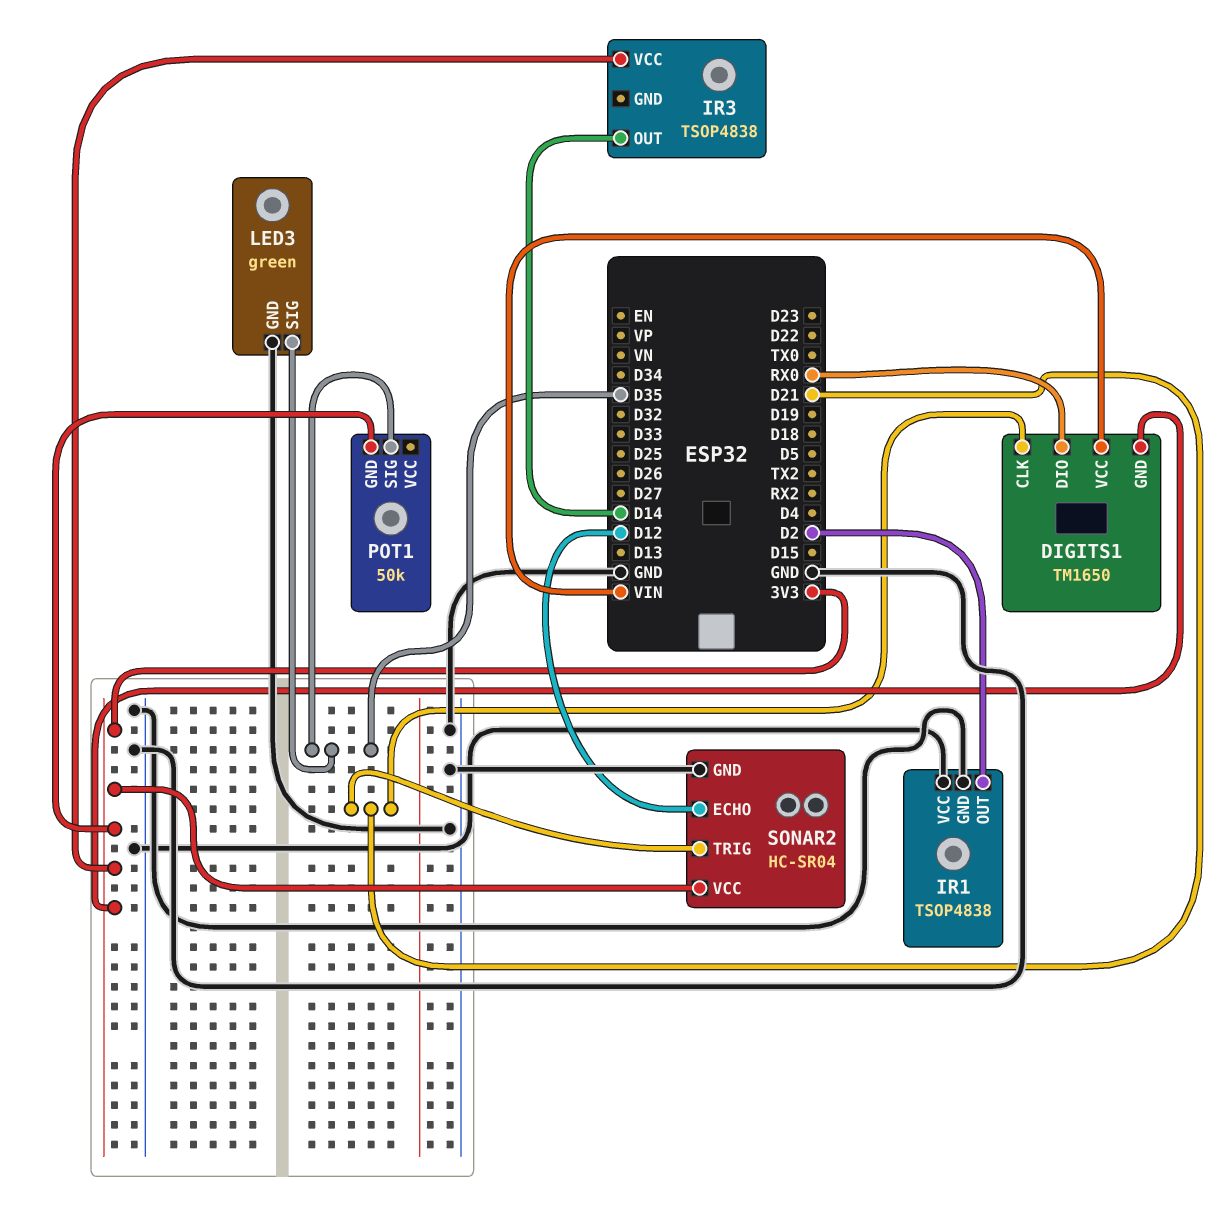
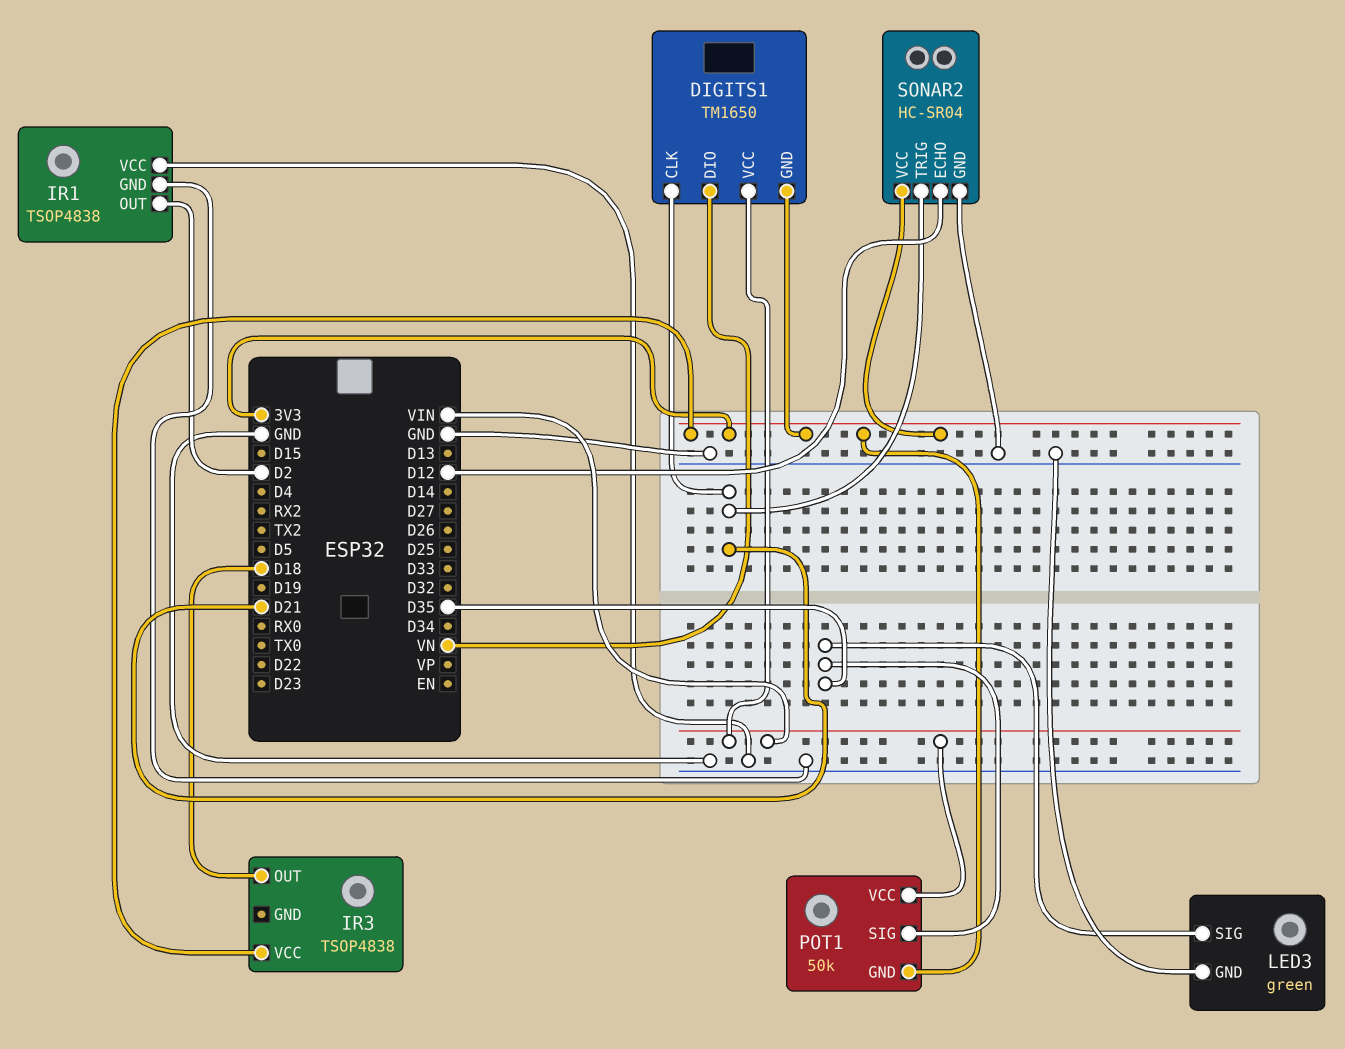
DIGITS1 pin DIO: RX0 -> VN
IR3 pin OUT: D14 -> D18
POT1 pin VCC: none -> VIN

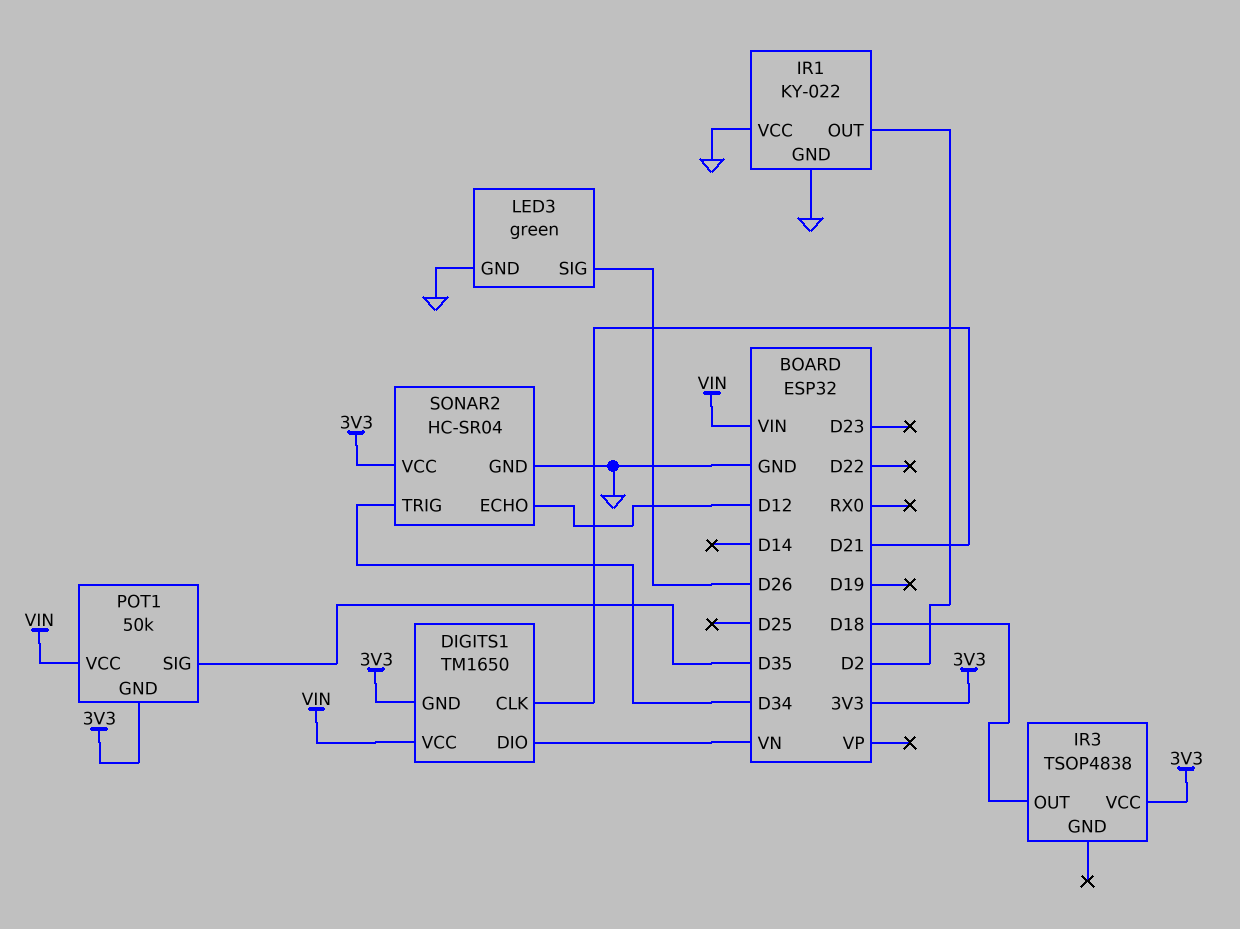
IR1: TSOP4838 -> KY-022
LED3 pin SIG: D35 -> D26
SONAR2 pin TRIG: D21 -> D34

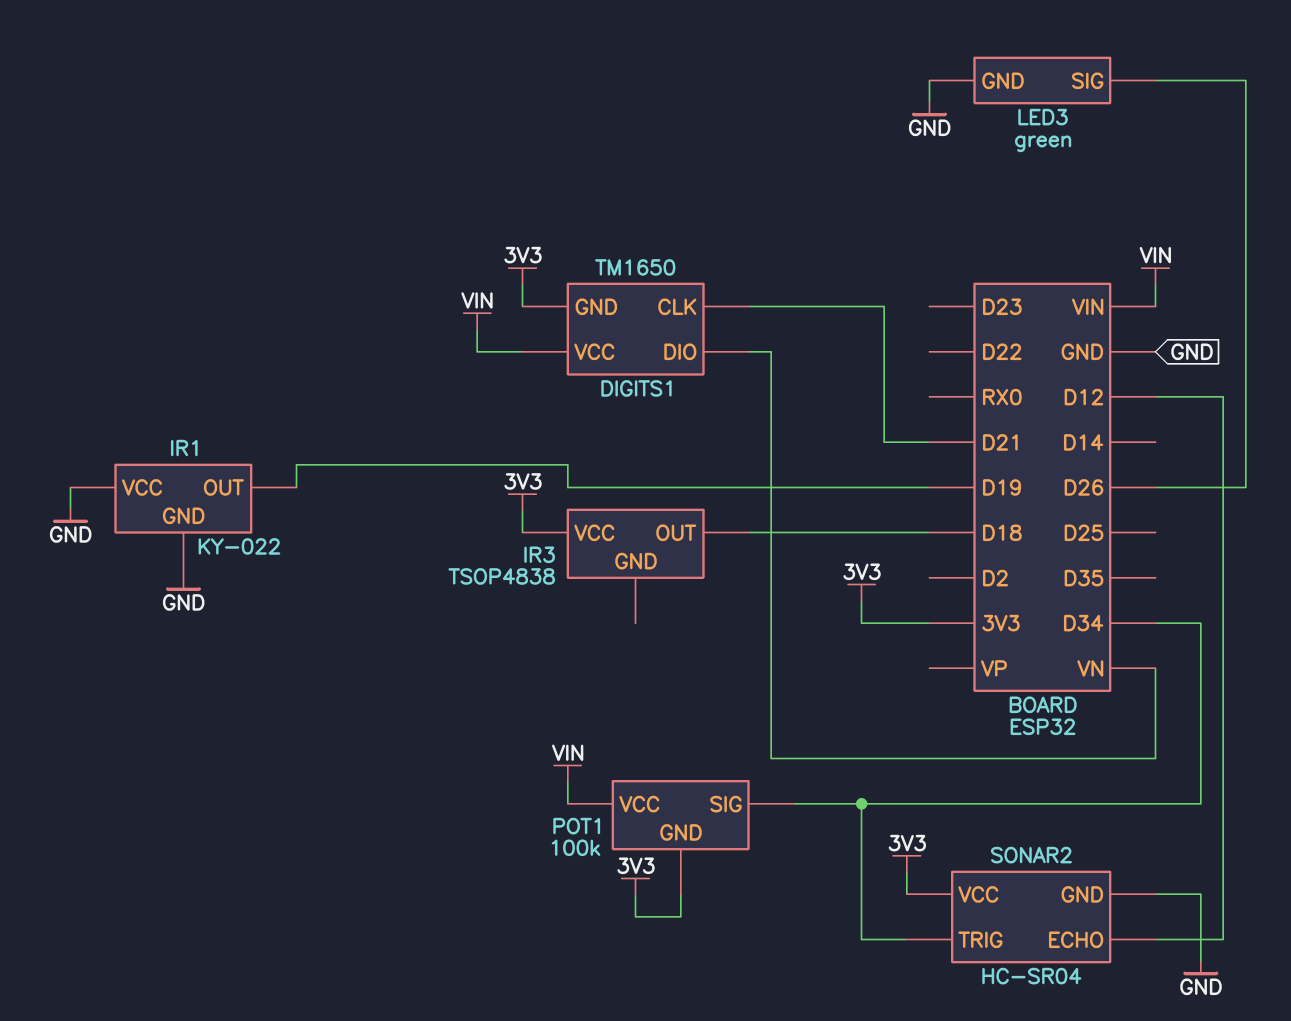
IR1 pin OUT: D2 -> D19
POT1: 50k -> 100k
POT1 pin SIG: D35 -> D34

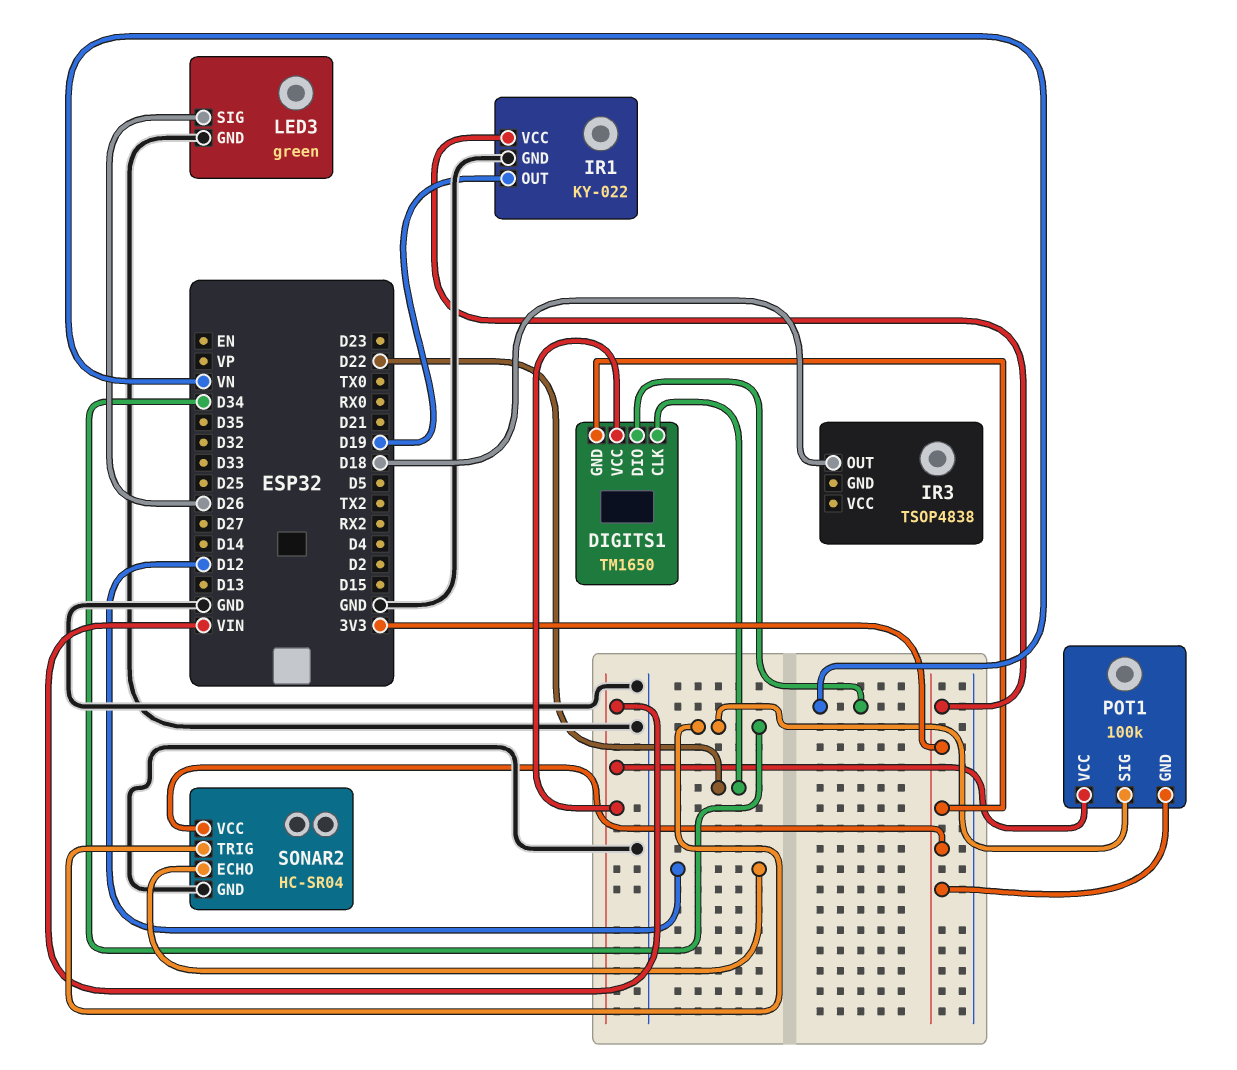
DIGITS1 pin CLK: D21 -> D22
IR1 pin VCC: GND -> 3V3
IR3 pin VCC: 3V3 -> none

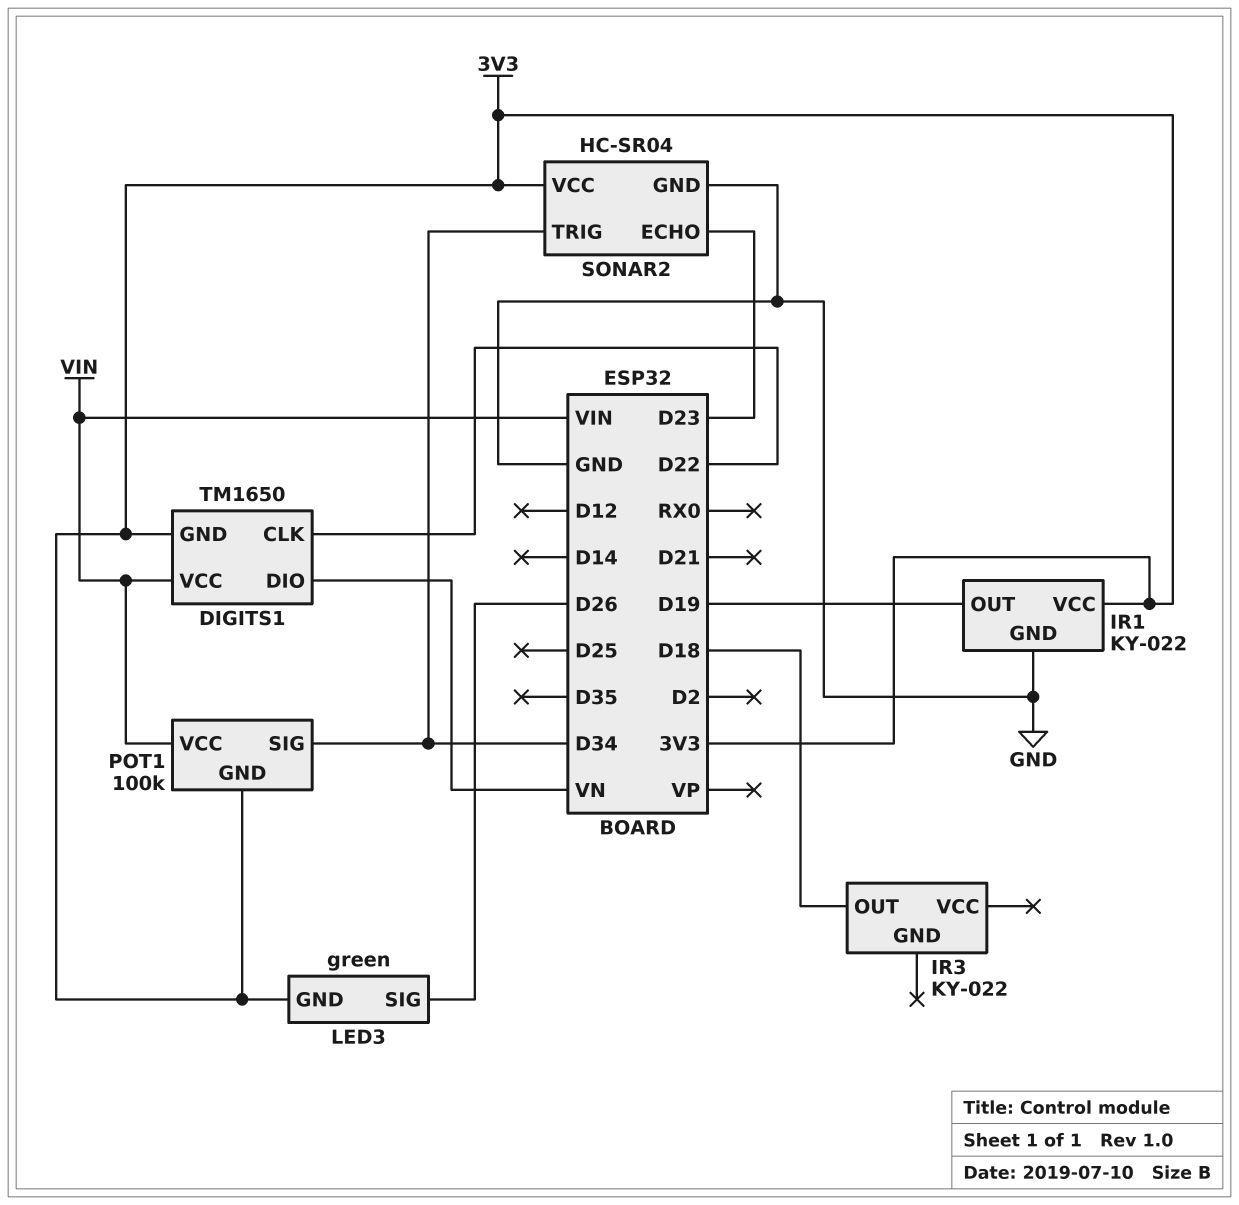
IR3: TSOP4838 -> KY-022
LED3 pin GND: GND -> 3V3
SONAR2 pin ECHO: D12 -> D23

